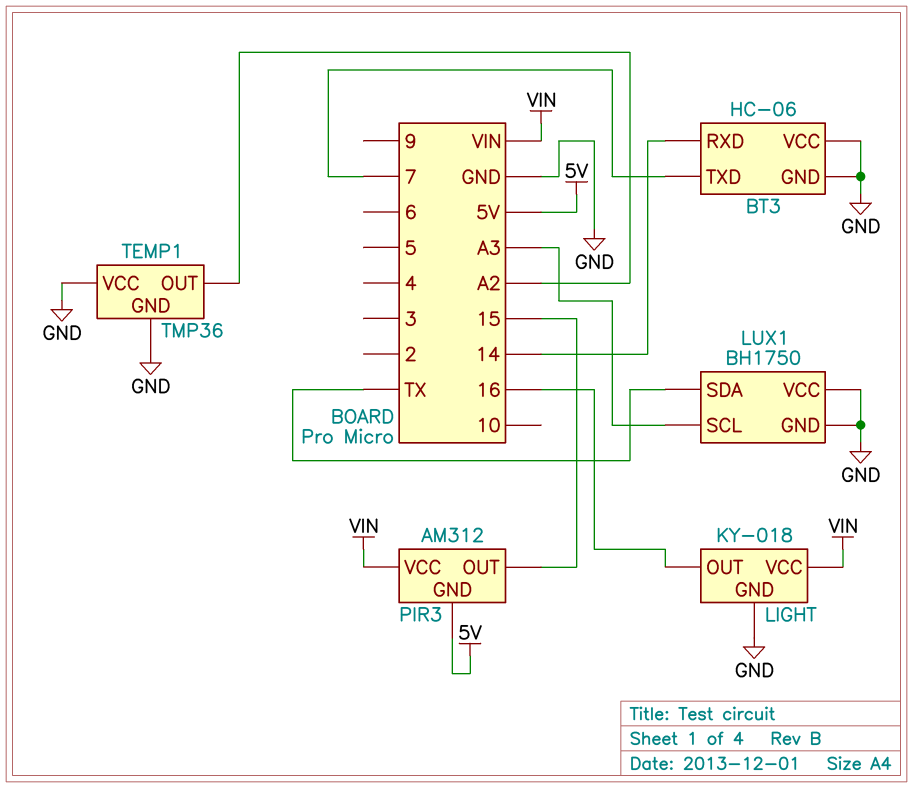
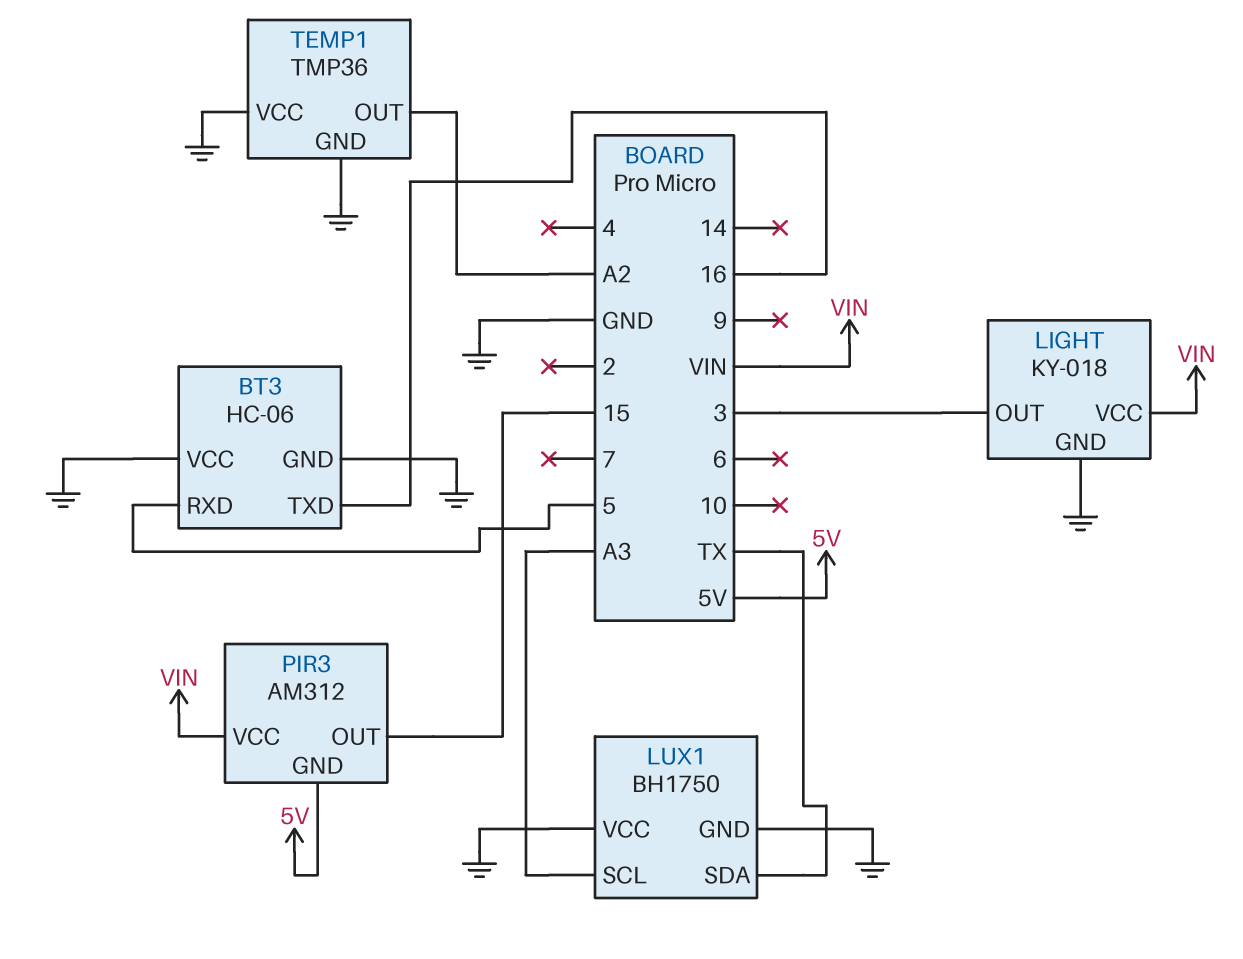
BT3 pin RXD: 14 -> 5
BT3 pin TXD: 7 -> 16
LIGHT pin OUT: 16 -> 3

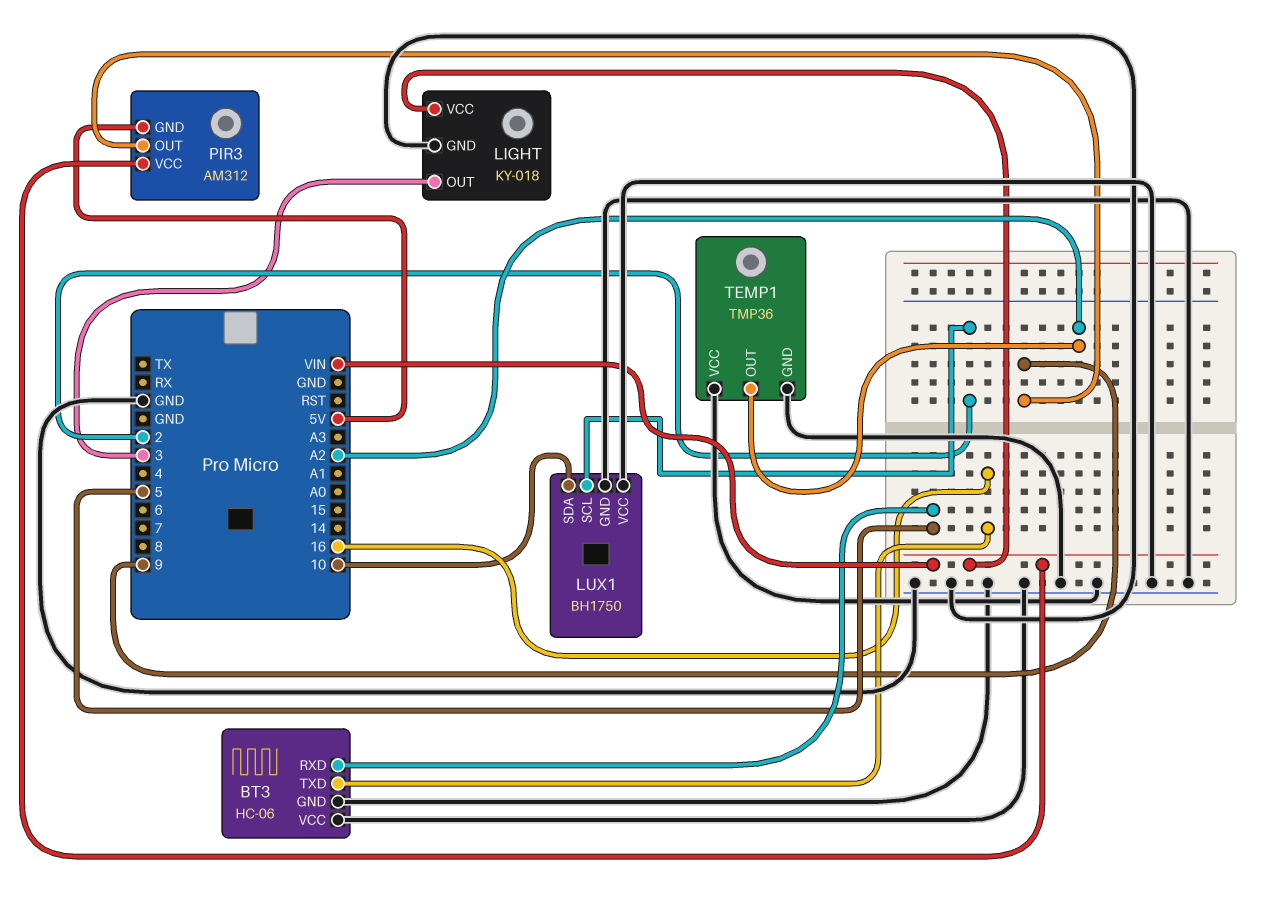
LUX1 pin SCL: A3 -> 2
LUX1 pin SDA: TX -> 10
PIR3 pin OUT: 15 -> 9

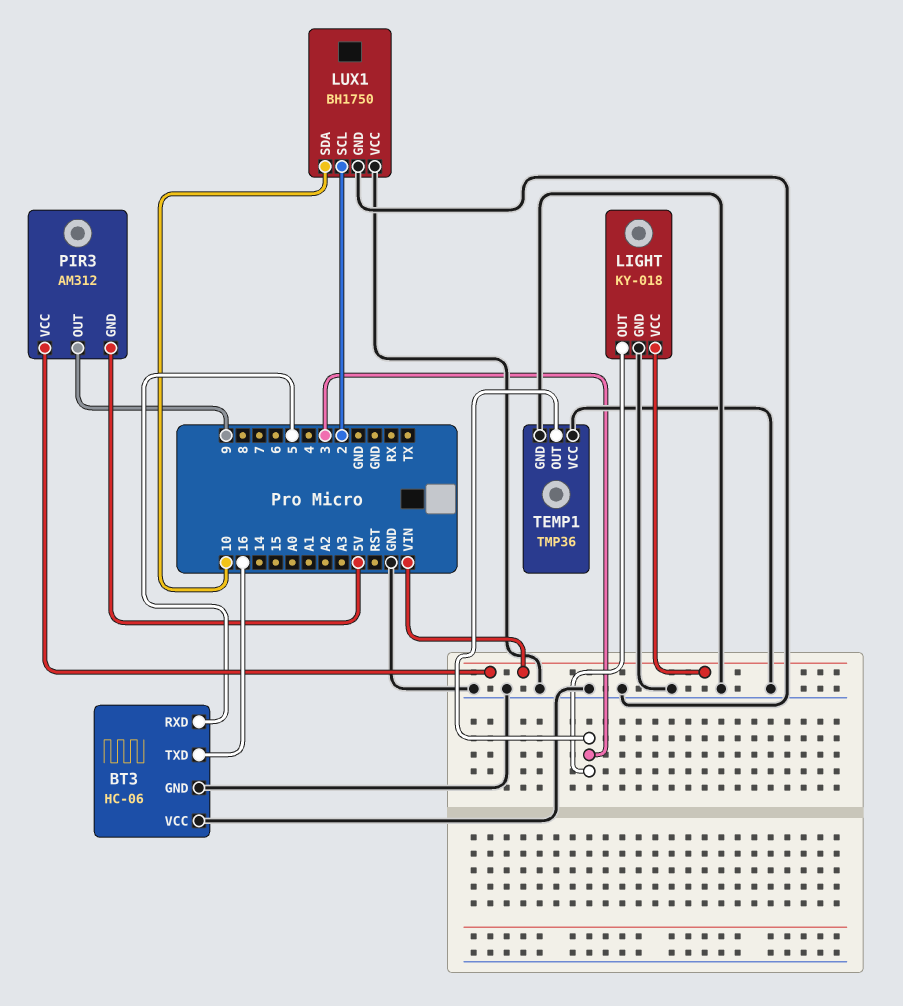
TEMP1 pin OUT: A2 -> 3

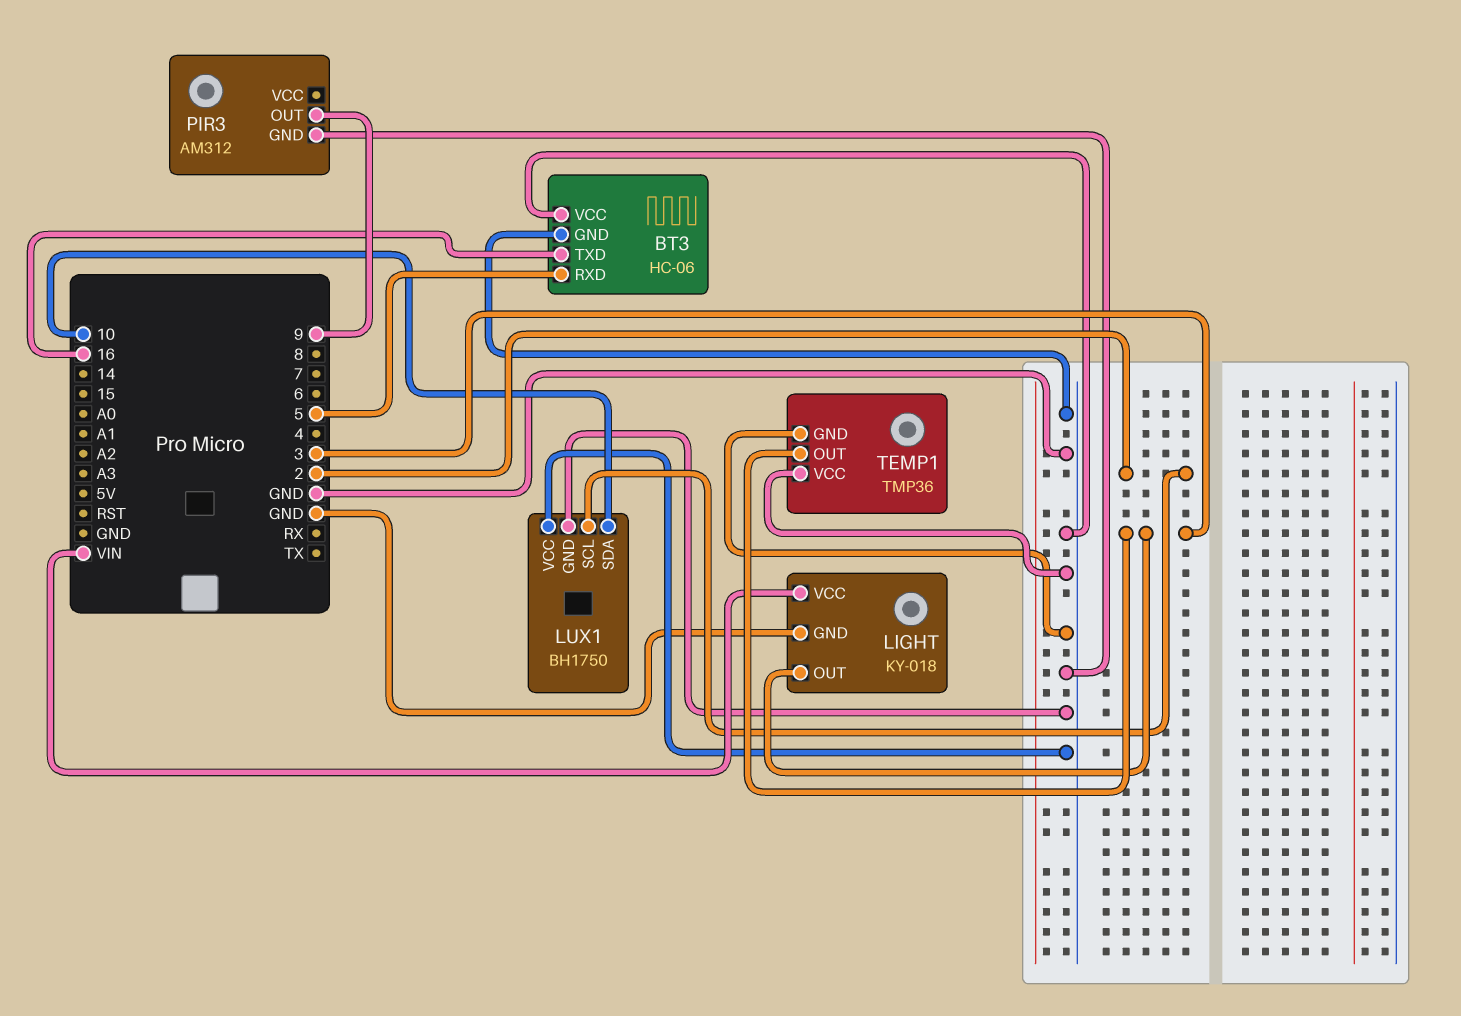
PIR3 pin GND: 5V -> GND
PIR3 pin VCC: VIN -> none

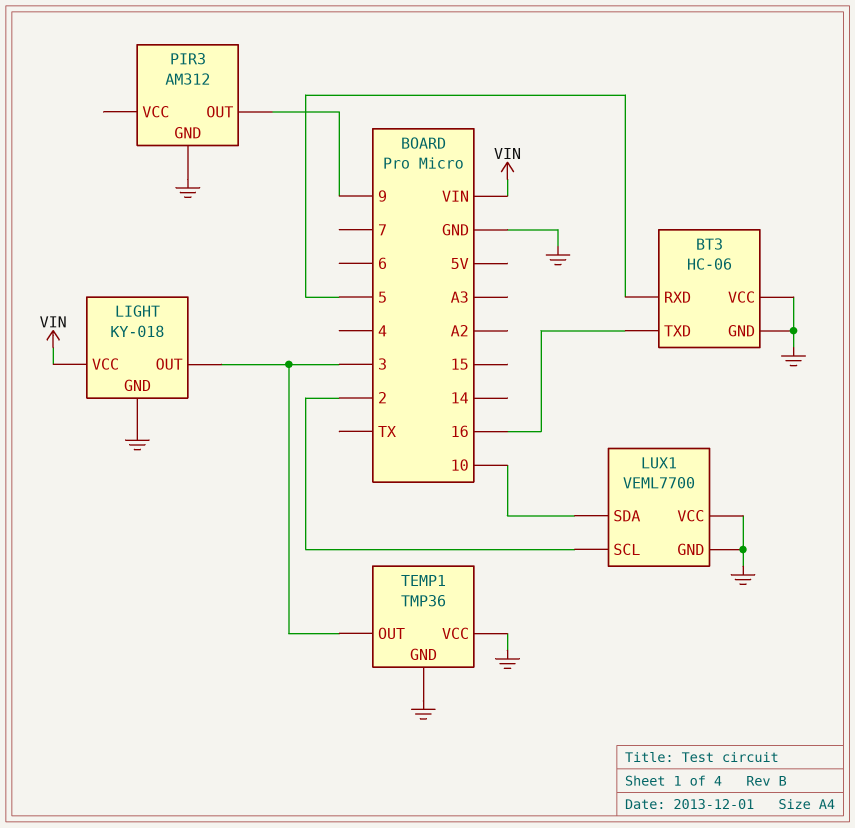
LUX1: BH1750 -> VEML7700

